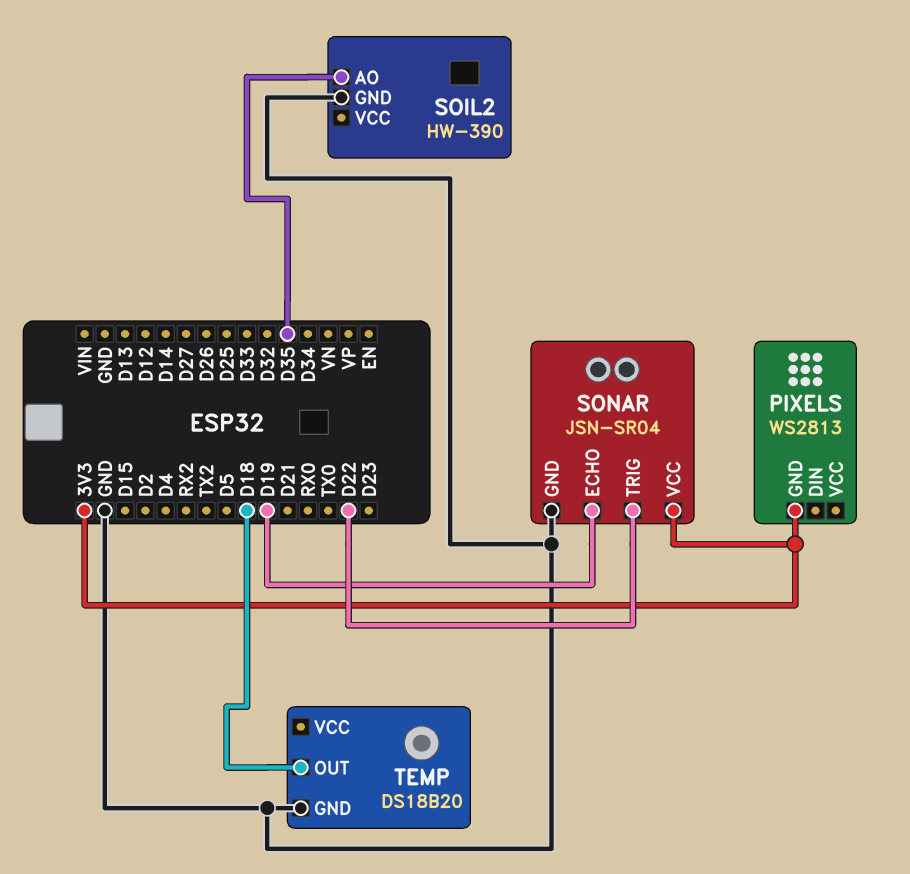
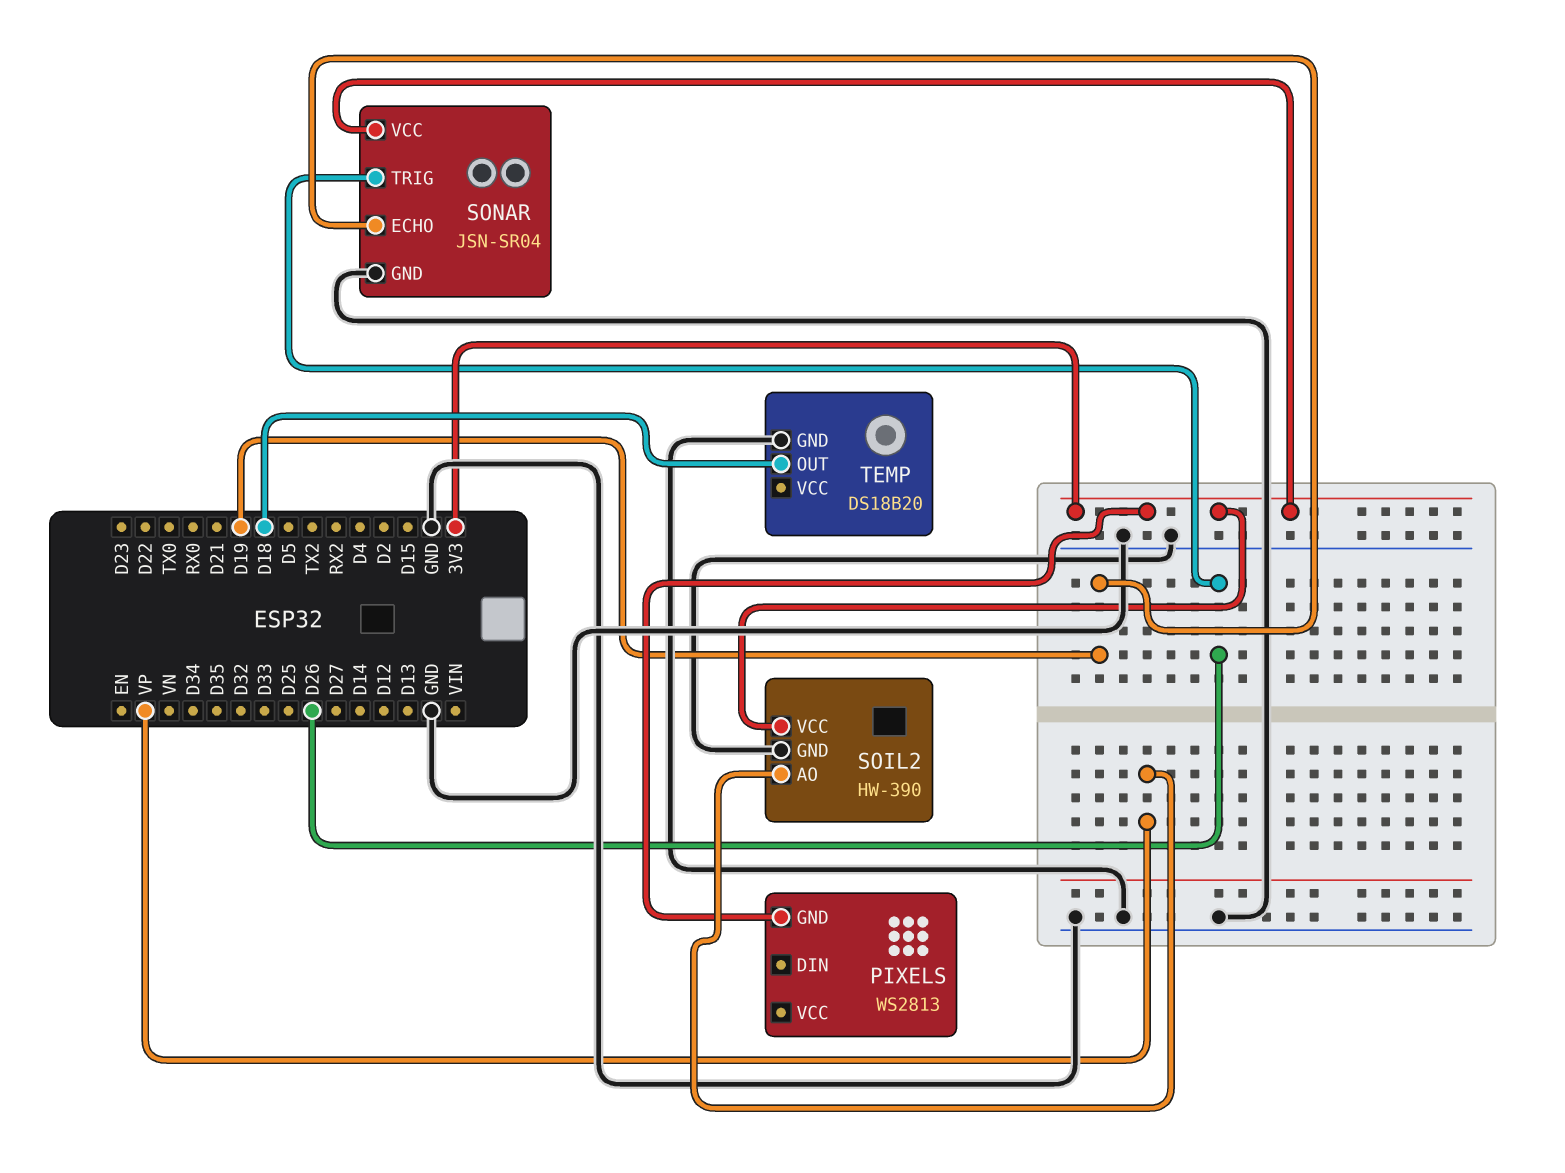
SOIL2 pin AO: D35 -> VP
SOIL2 pin VCC: none -> 3V3
SONAR pin TRIG: D22 -> D26

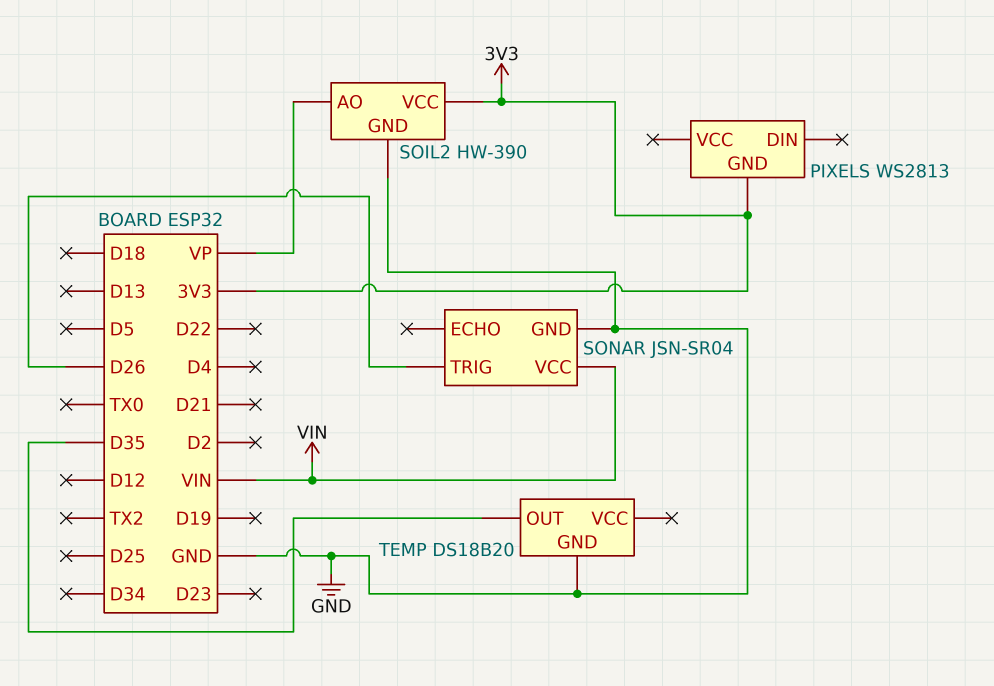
SONAR pin ECHO: D19 -> none
SONAR pin VCC: 3V3 -> VIN
TEMP pin OUT: D18 -> D35

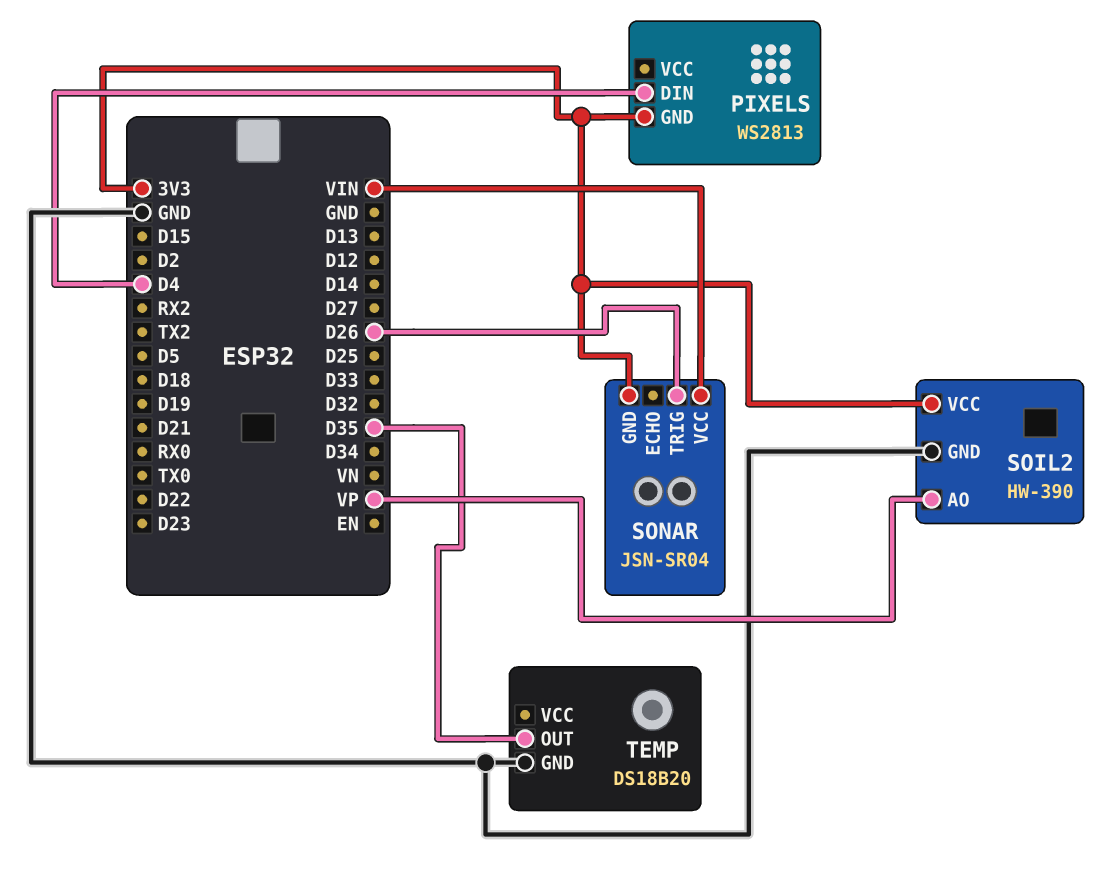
PIXELS pin DIN: none -> D4
SONAR pin GND: GND -> 3V3

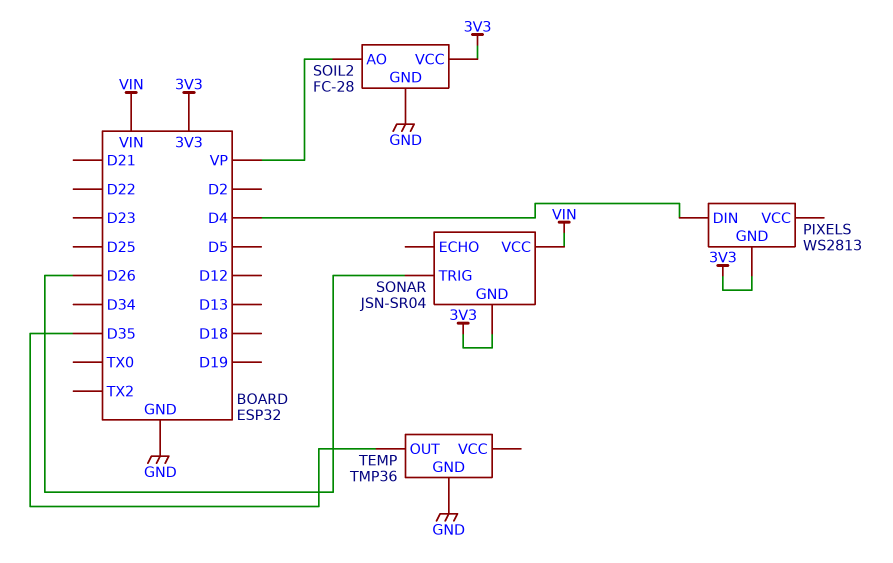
SOIL2: HW-390 -> FC-28
TEMP: DS18B20 -> TMP36

